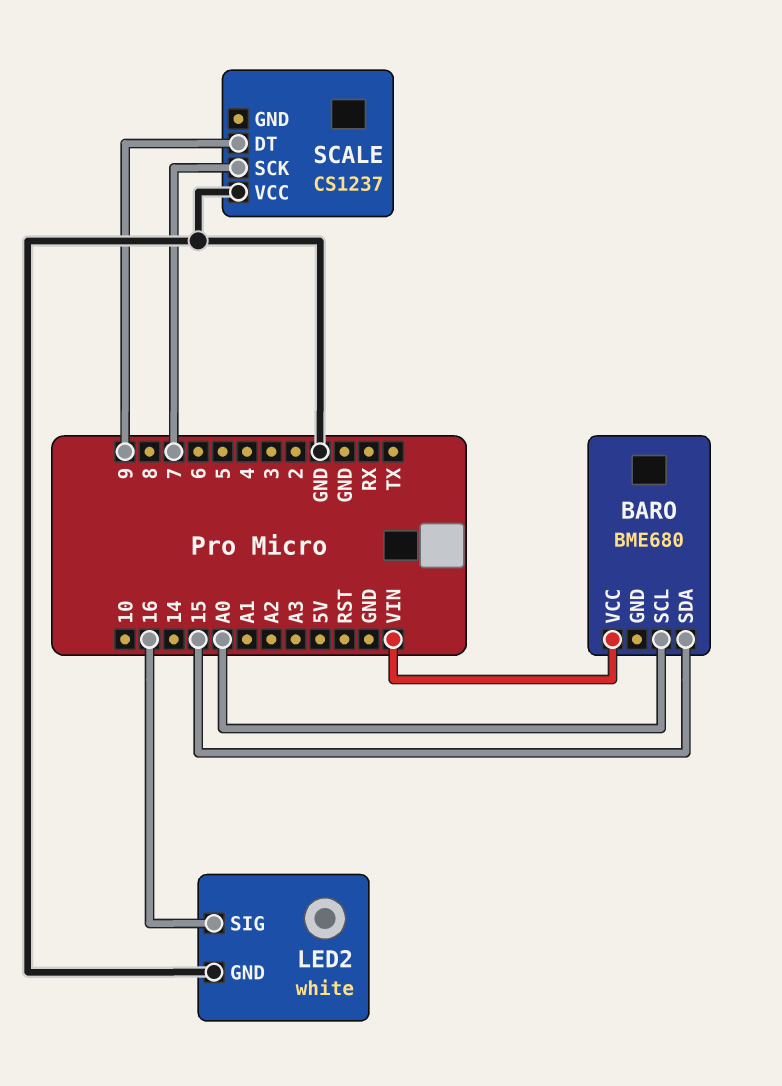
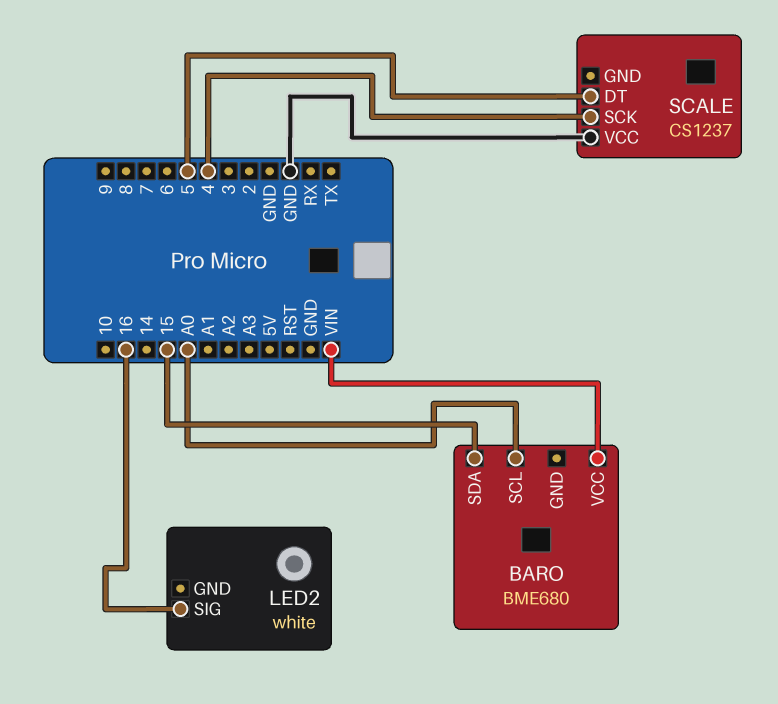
LED2 pin GND: GND -> none
SCALE pin DT: 9 -> 5
SCALE pin SCK: 7 -> 4

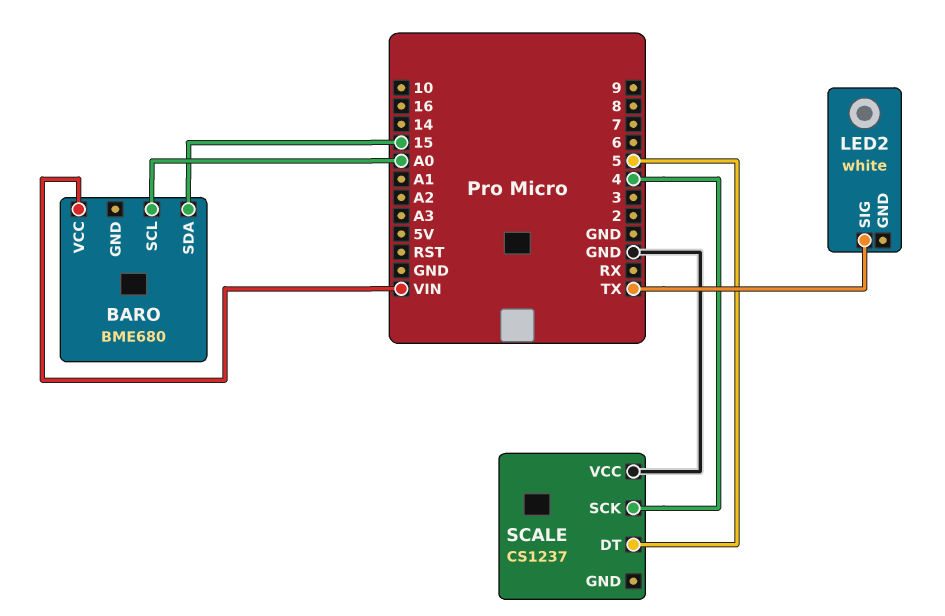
LED2 pin SIG: 16 -> TX

